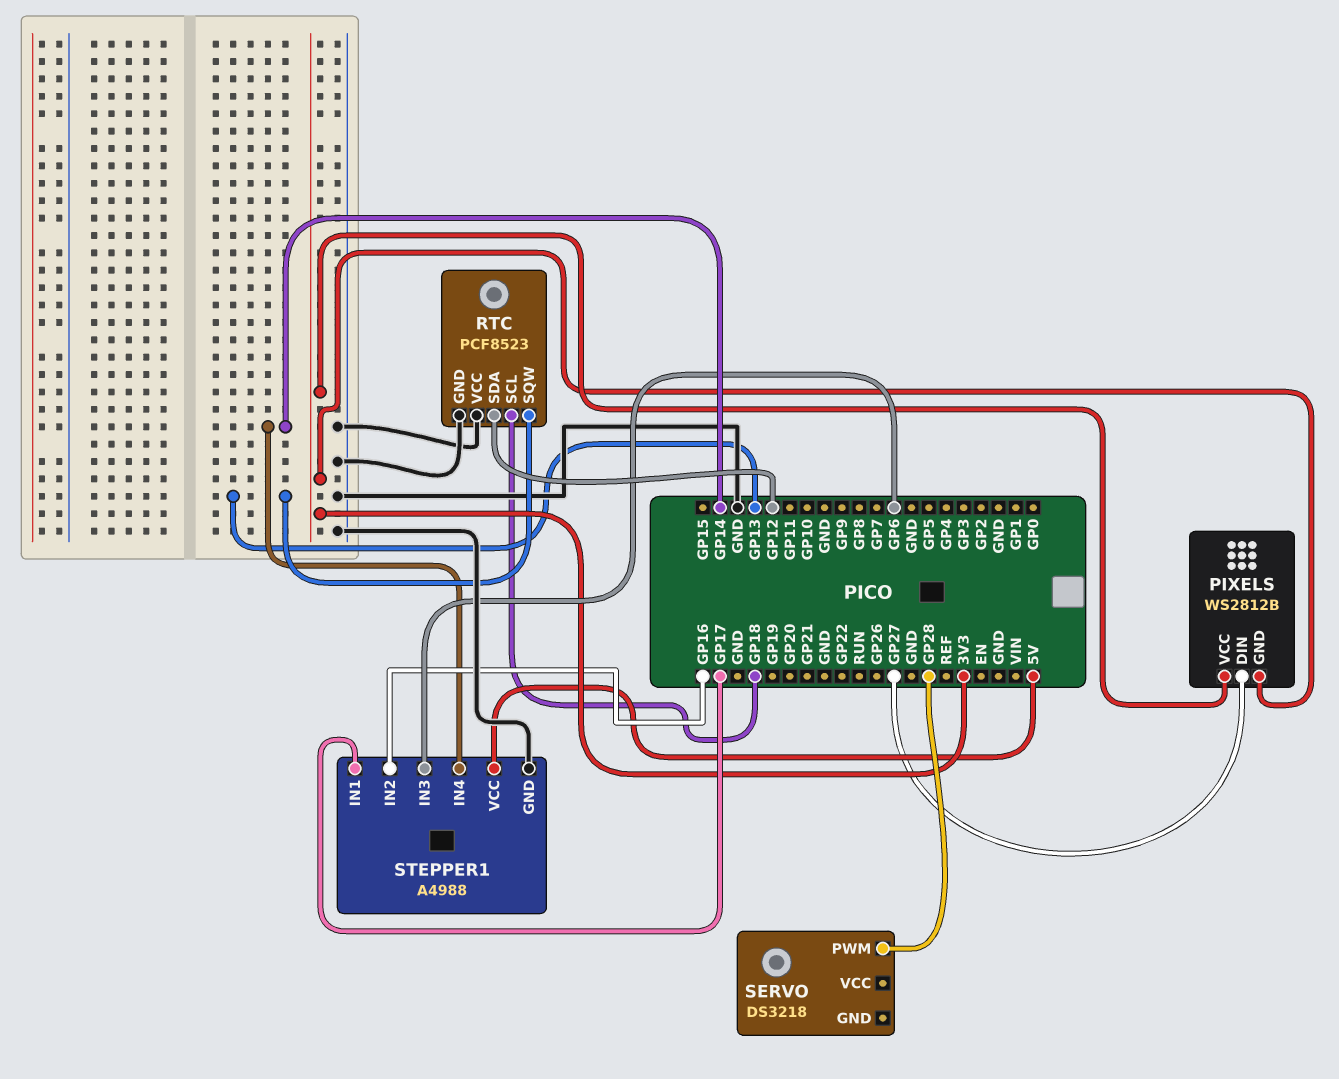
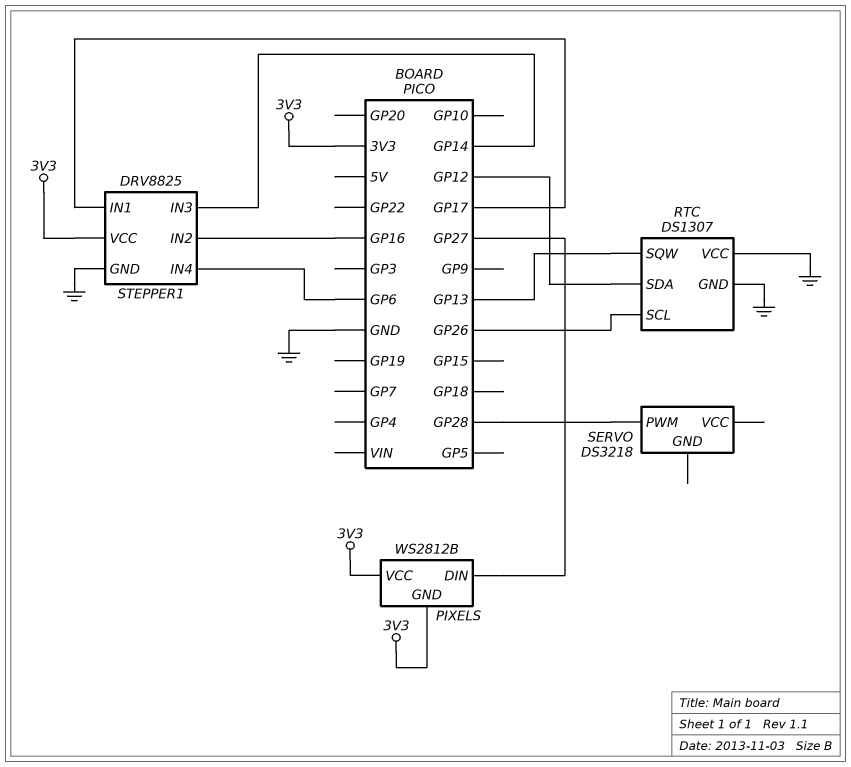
RTC: PCF8523 -> DS1307
RTC pin SCL: GP18 -> GP26
STEPPER1: A4988 -> DRV8825
STEPPER1 pin IN3: GP6 -> GP14
STEPPER1 pin IN4: GP14 -> GP6
STEPPER1 pin VCC: 5V -> 3V3

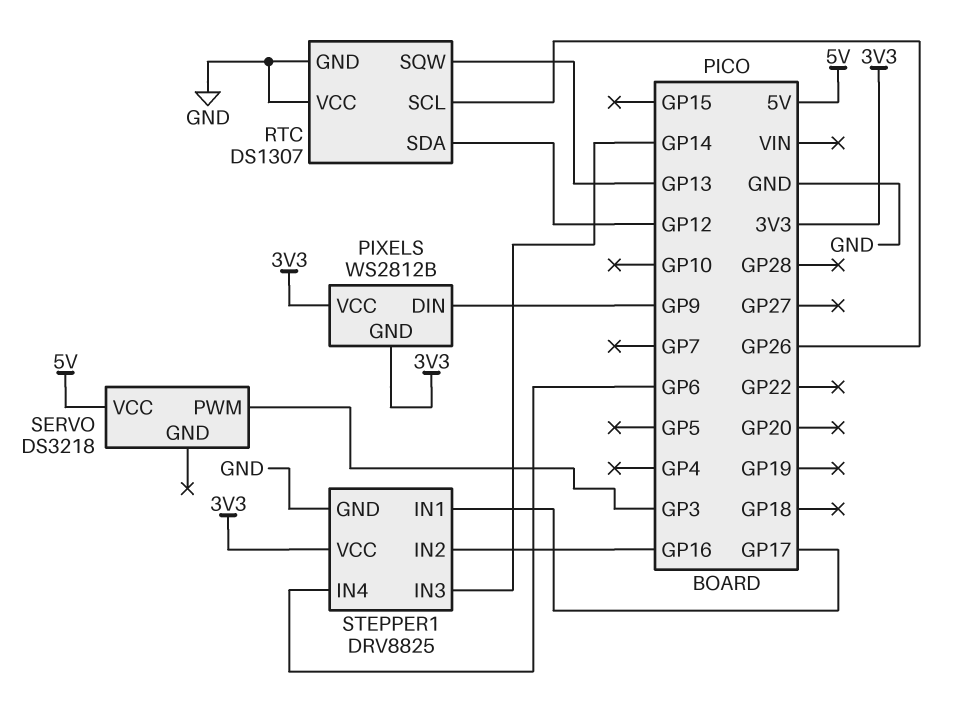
PIXELS pin DIN: GP27 -> GP9
SERVO pin PWM: GP28 -> GP3
SERVO pin VCC: none -> 5V

